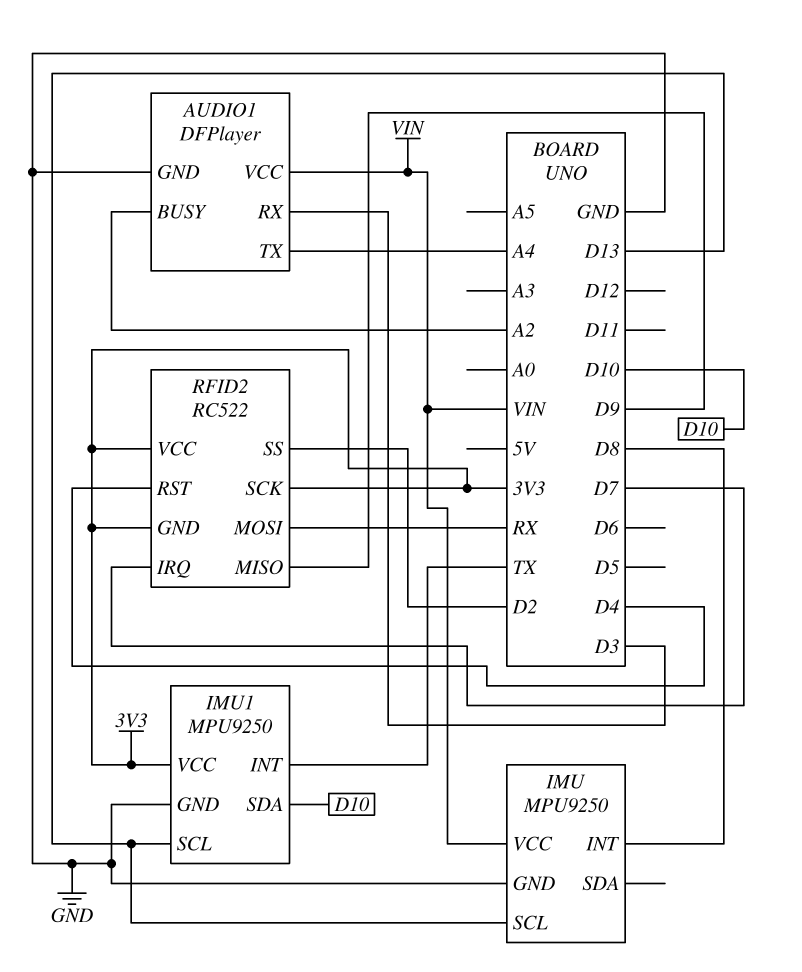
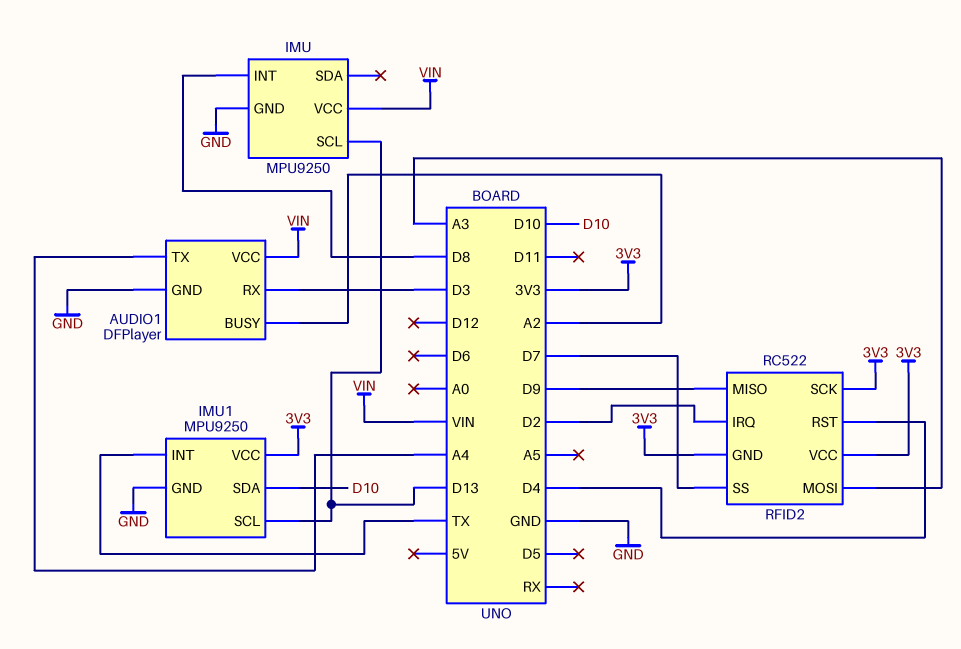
RFID2 pin IRQ: D7 -> D2
RFID2 pin MOSI: RX -> A3
RFID2 pin SS: D2 -> D7

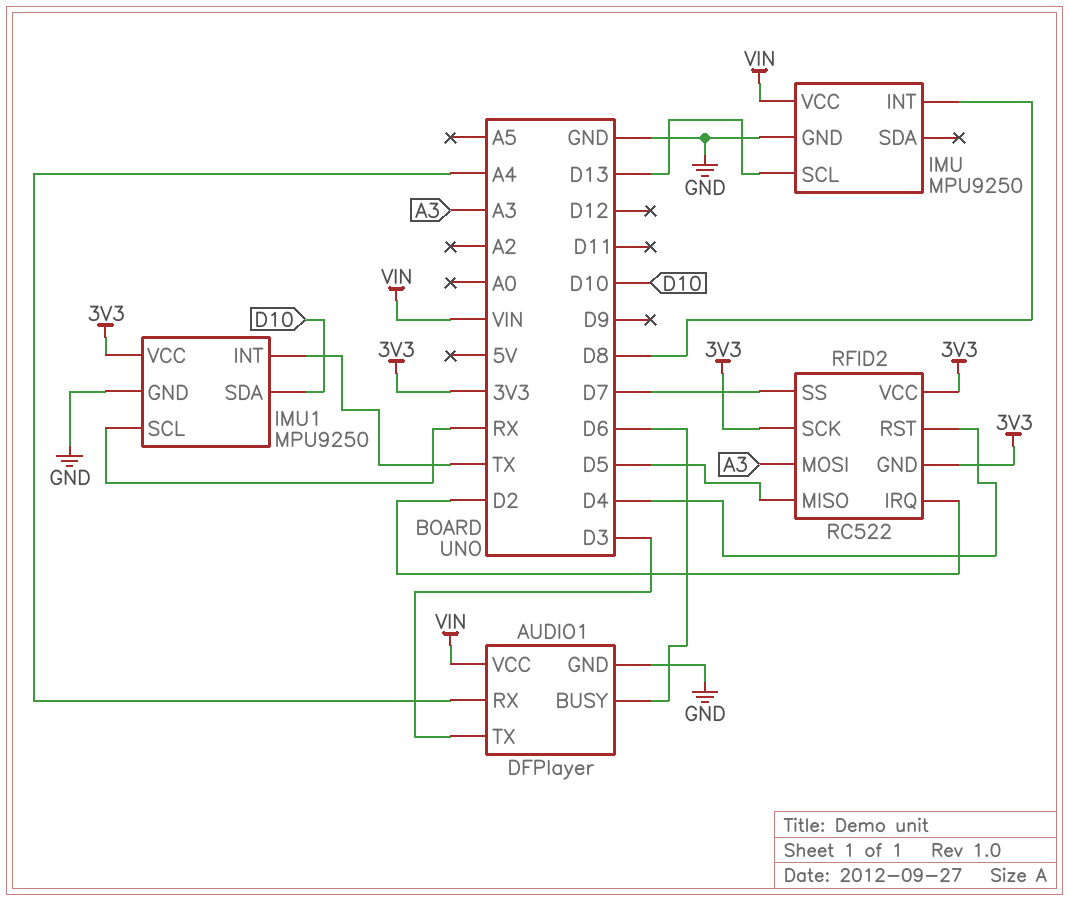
AUDIO1 pin BUSY: A2 -> D6
AUDIO1 pin RX: D3 -> A4
AUDIO1 pin TX: A4 -> D3
IMU1 pin SCL: D13 -> RX
RFID2 pin MISO: D9 -> D5

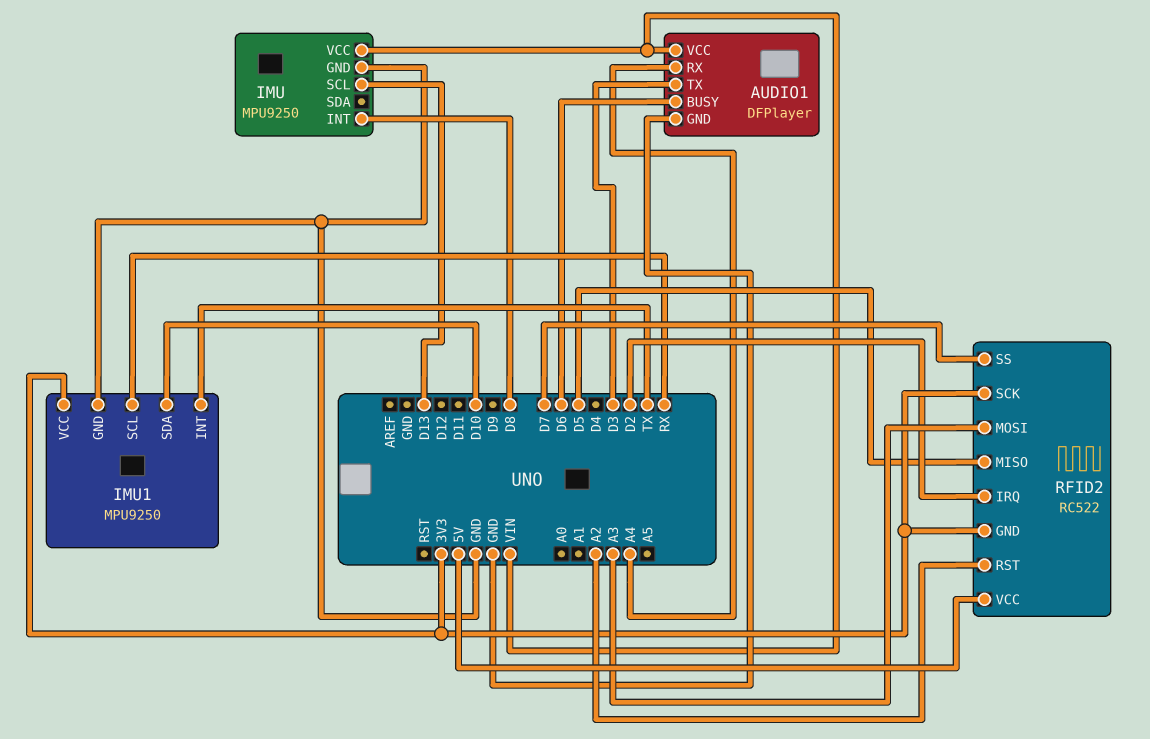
RFID2 pin RST: D4 -> A2
RFID2 pin VCC: 3V3 -> 5V

